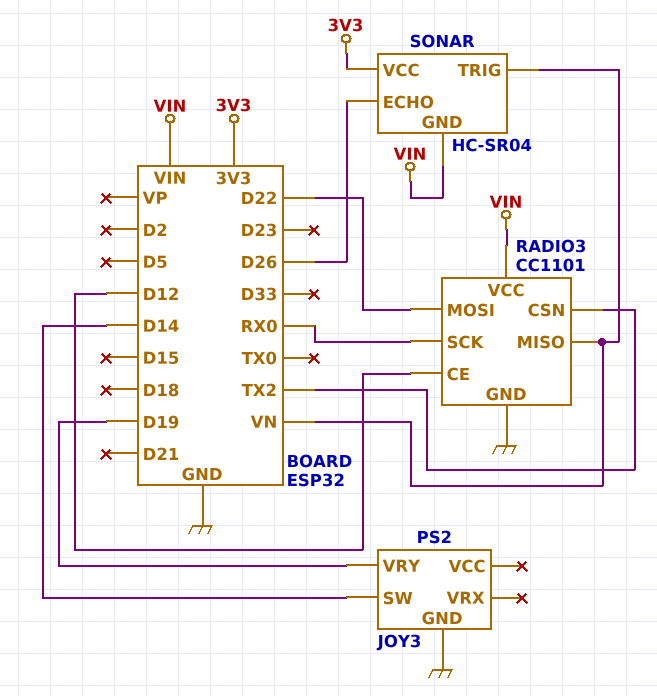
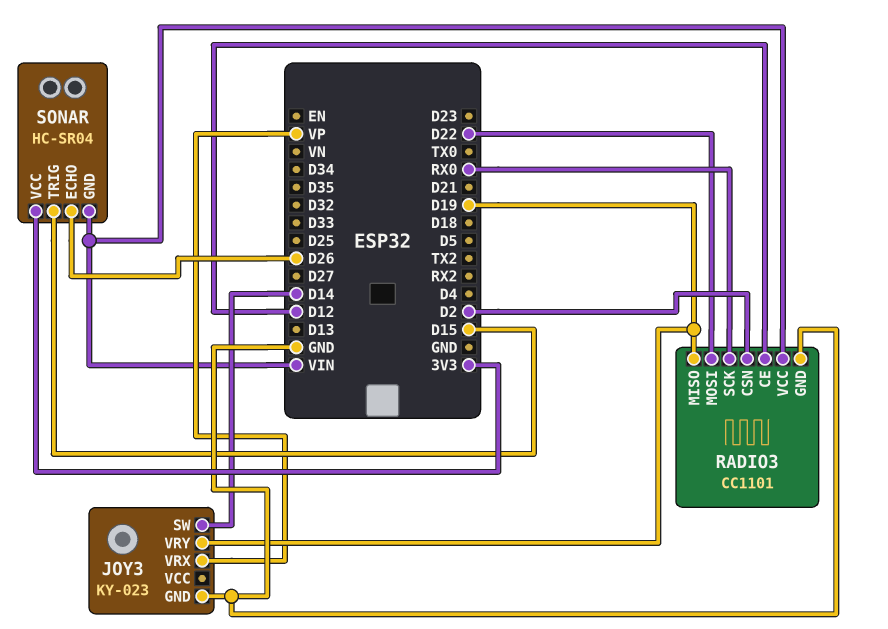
JOY3: PS2 -> KY-023
JOY3 pin VRX: none -> VP
RADIO3 pin CSN: TX2 -> D2
RADIO3 pin MISO: VN -> D19
SONAR pin TRIG: VN -> D15

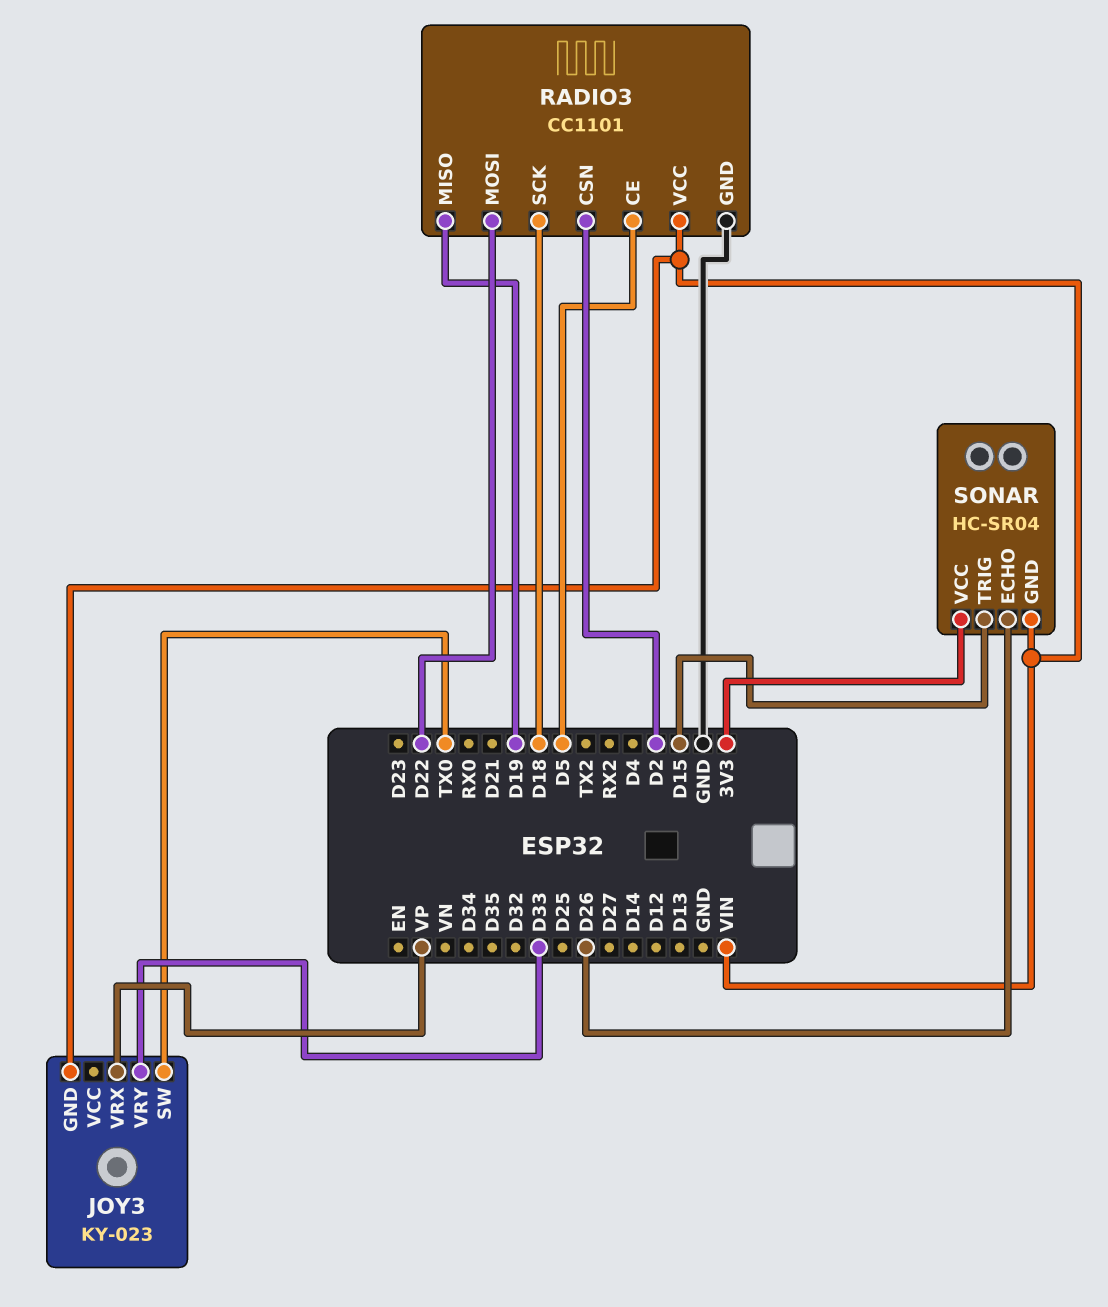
JOY3 pin GND: GND -> VIN
JOY3 pin SW: D14 -> TX0
JOY3 pin VRY: D19 -> D33
RADIO3 pin CE: D12 -> D5
RADIO3 pin SCK: RX0 -> D18

